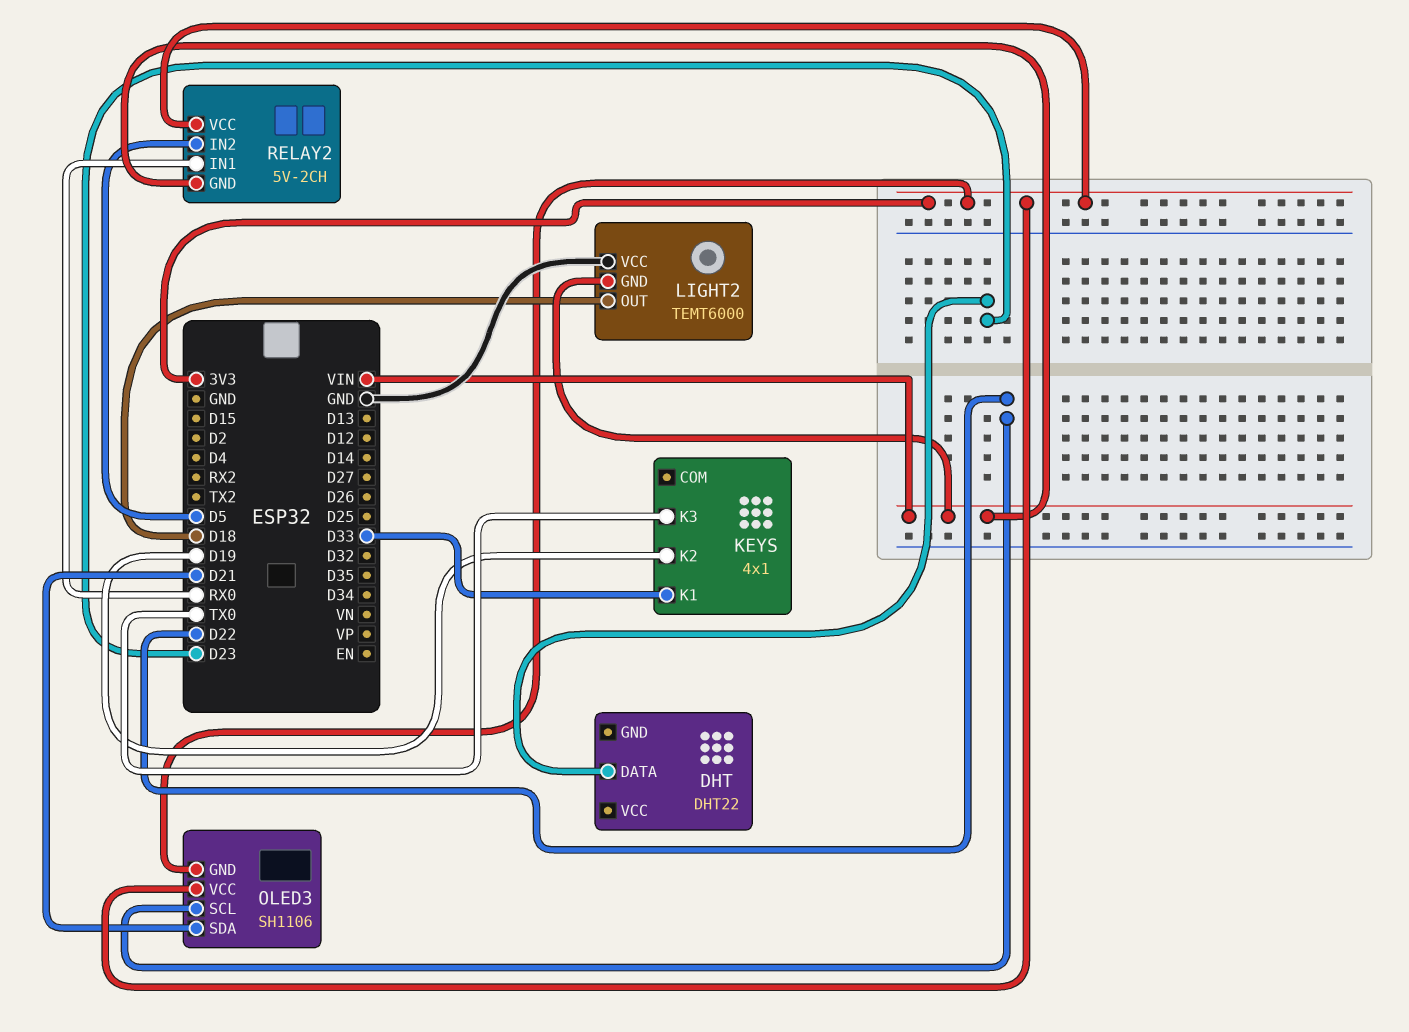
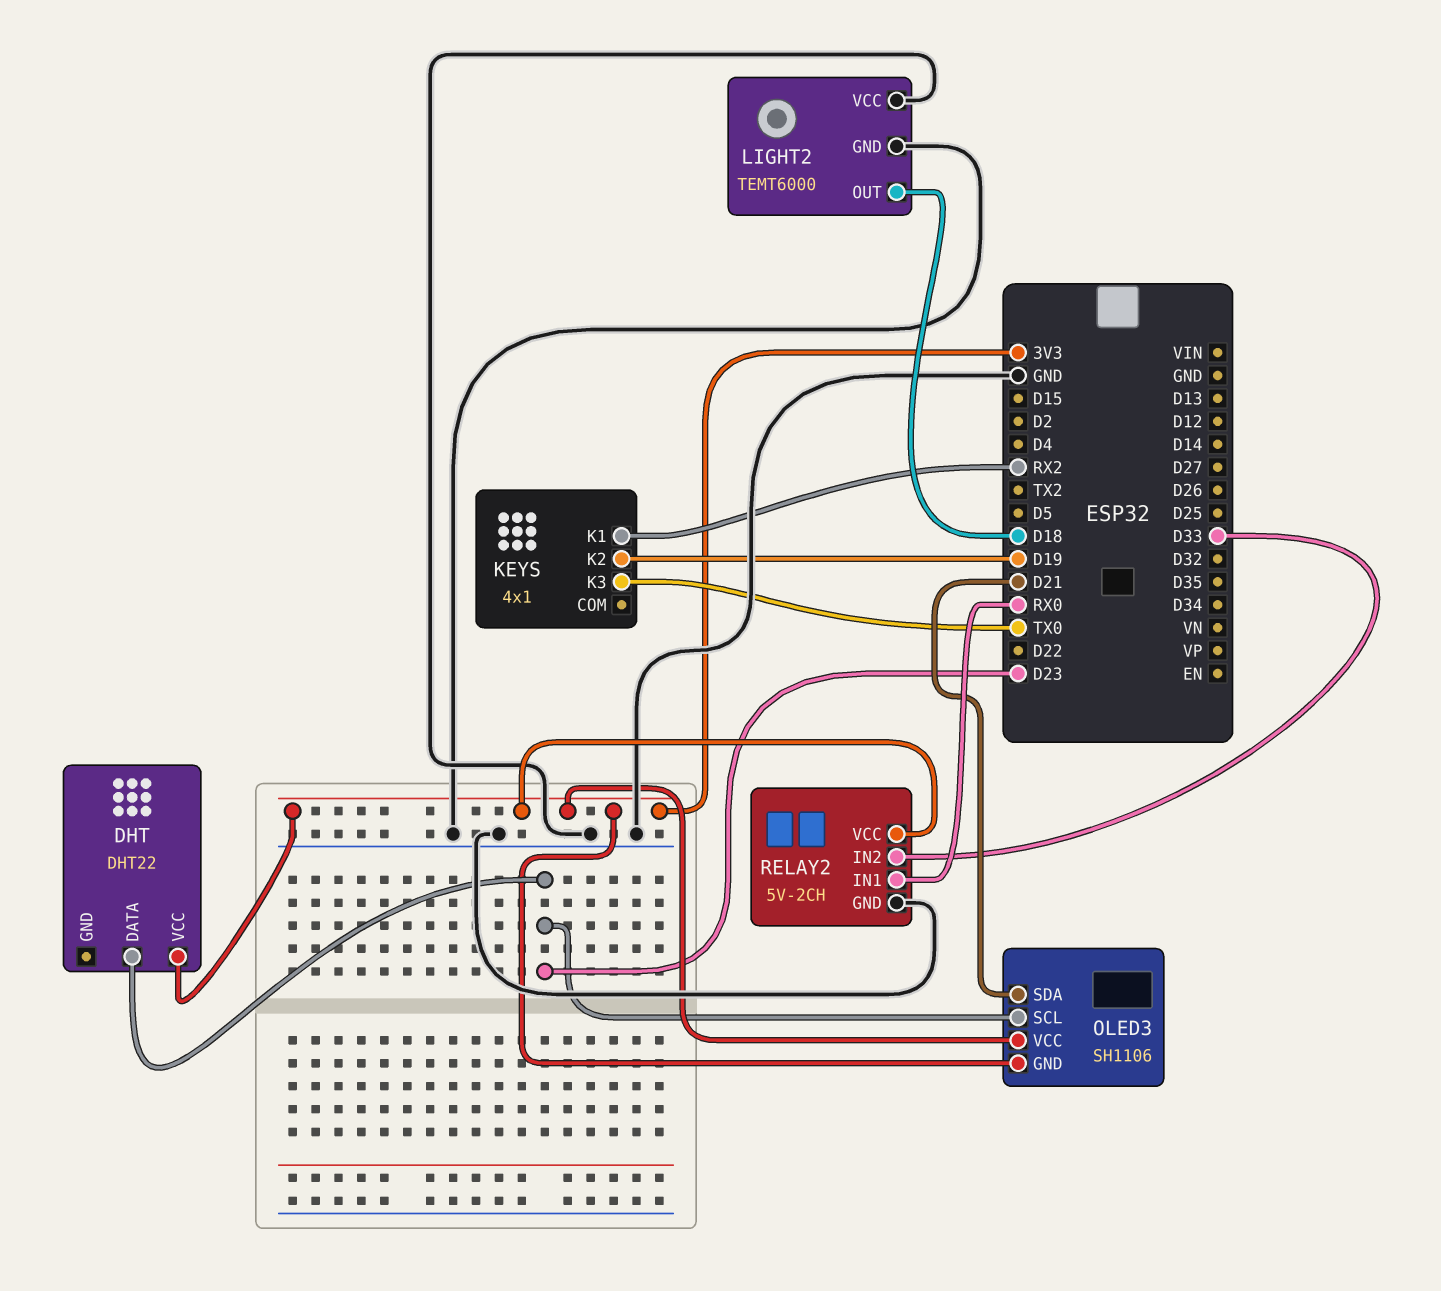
DHT pin VCC: none -> 3V3
KEYS pin K1: D33 -> RX2
LIGHT2 pin GND: VIN -> GND
OLED3 pin SCL: D22 -> D23
RELAY2 pin GND: VIN -> GND
RELAY2 pin IN2: D5 -> D33

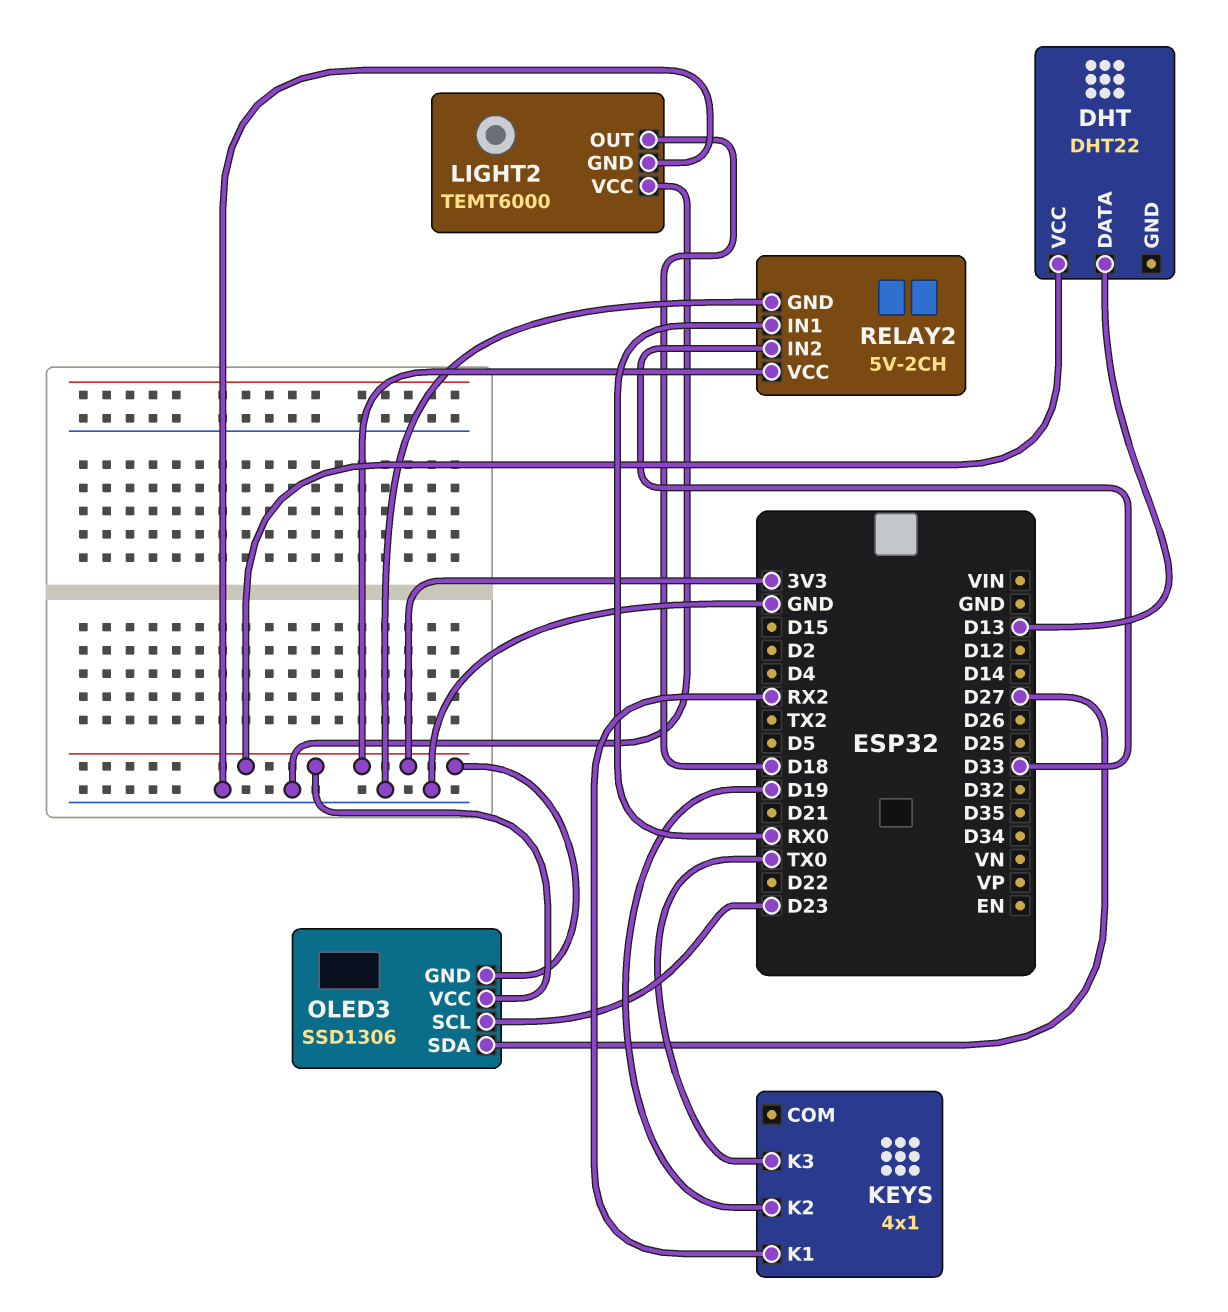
DHT pin DATA: D23 -> D13
OLED3: SH1106 -> SSD1306
OLED3 pin SDA: D21 -> D27

